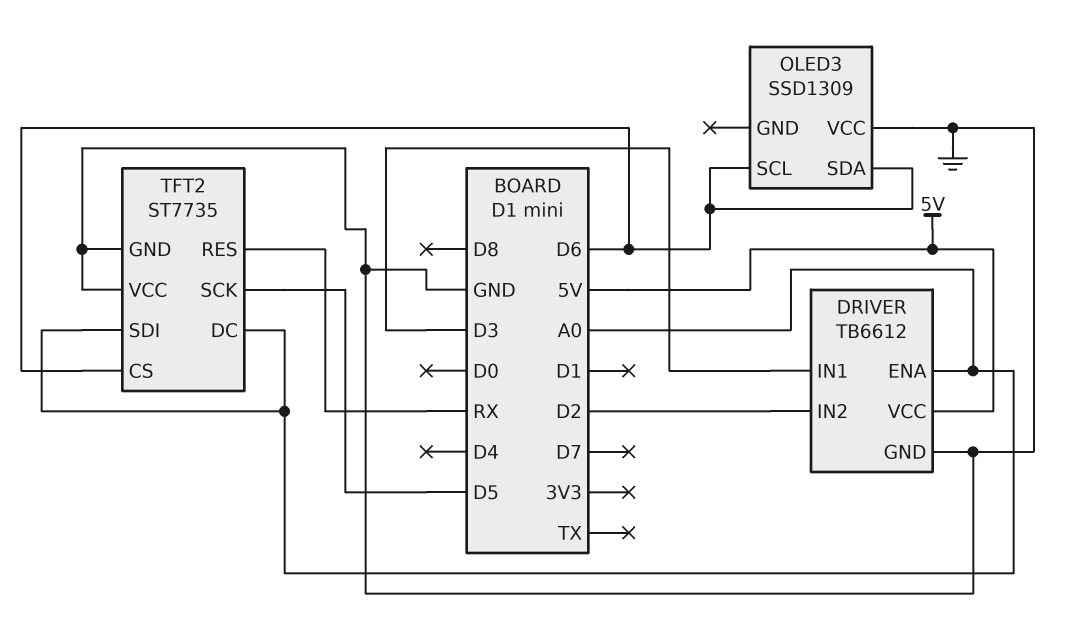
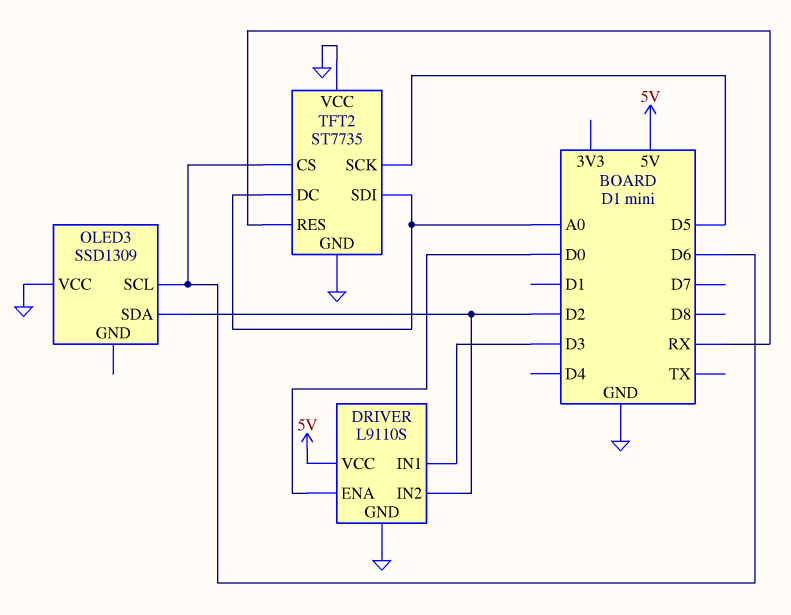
DRIVER: TB6612 -> L9110S
DRIVER pin ENA: A0 -> D0
OLED3 pin SDA: D6 -> D2

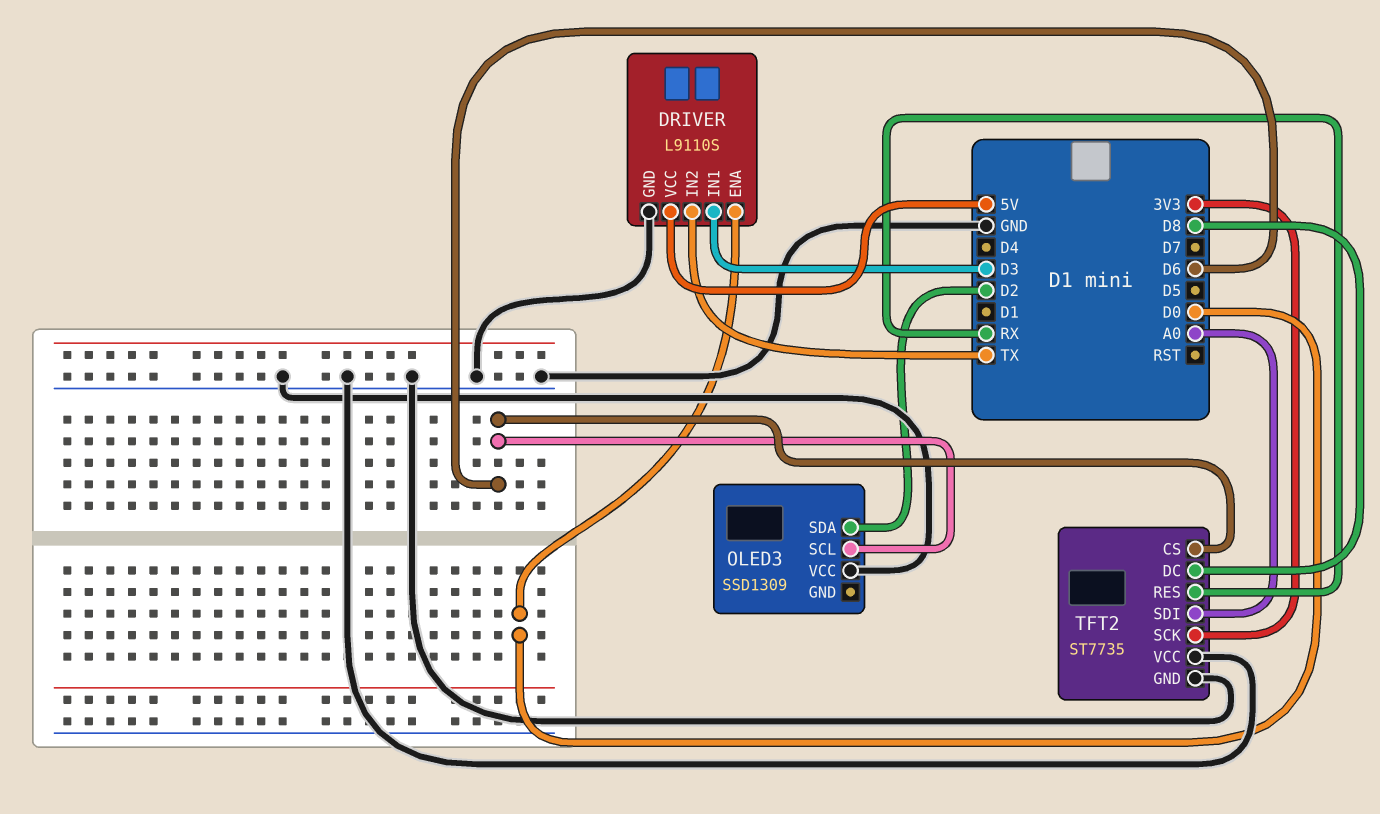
DRIVER pin IN2: D2 -> TX
TFT2 pin DC: A0 -> D8
TFT2 pin SCK: D5 -> 3V3

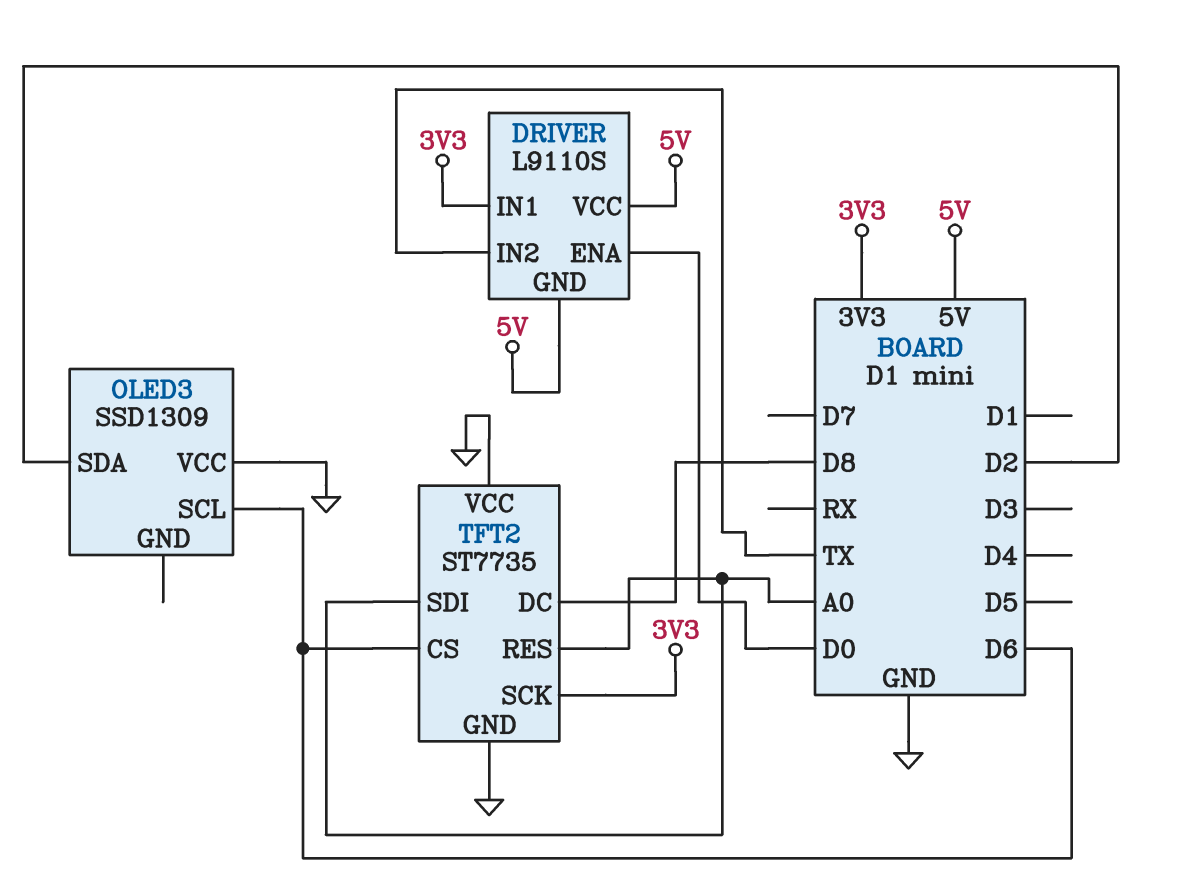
DRIVER pin GND: GND -> 5V
DRIVER pin IN1: D3 -> 3V3
TFT2 pin RES: RX -> A0

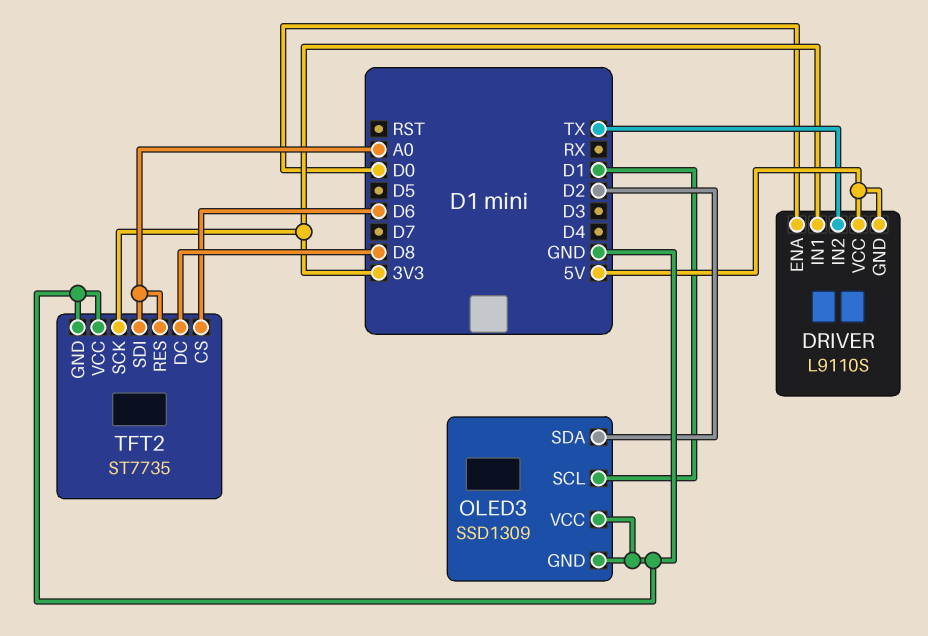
OLED3 pin GND: none -> GND
OLED3 pin SCL: D6 -> D1

